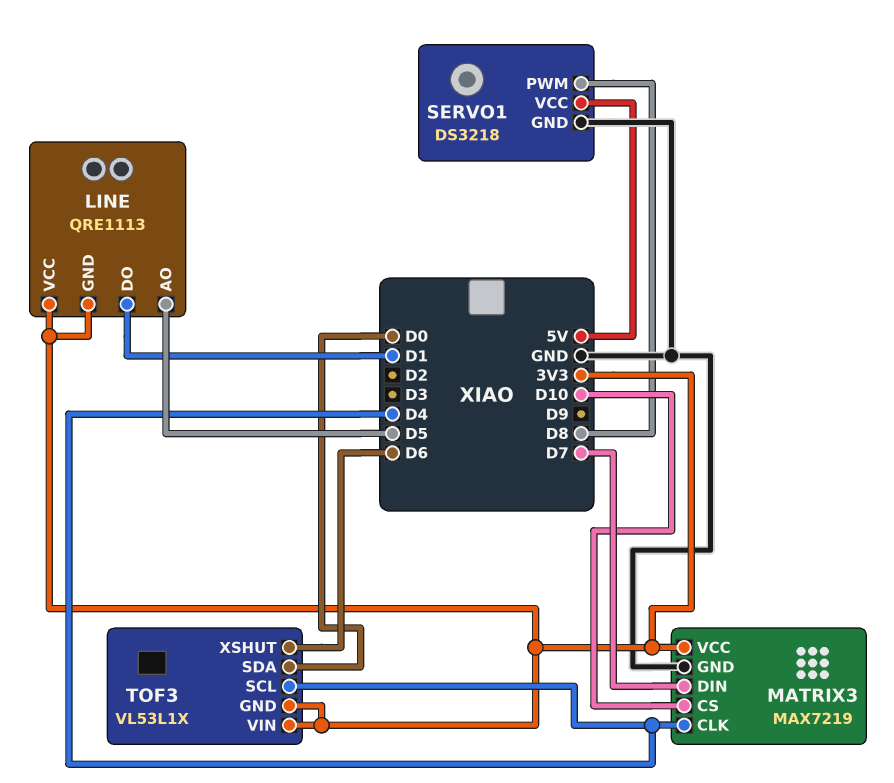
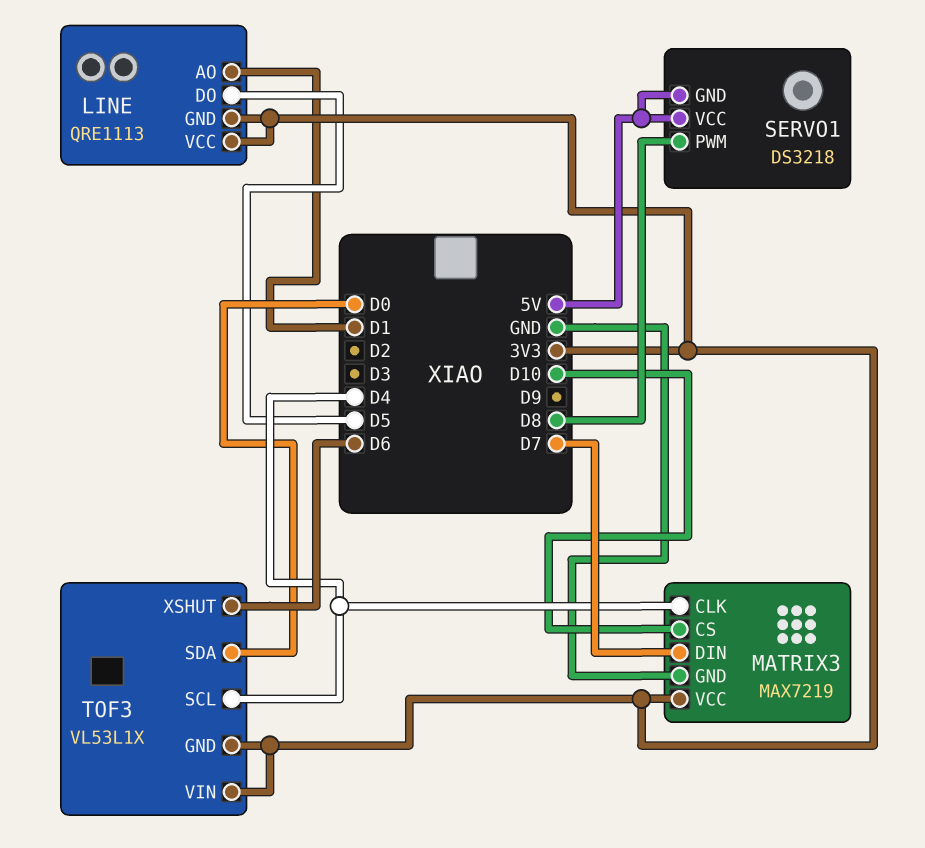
LINE pin AO: D5 -> D1
LINE pin DO: D1 -> D5
SERVO1 pin GND: GND -> 5V

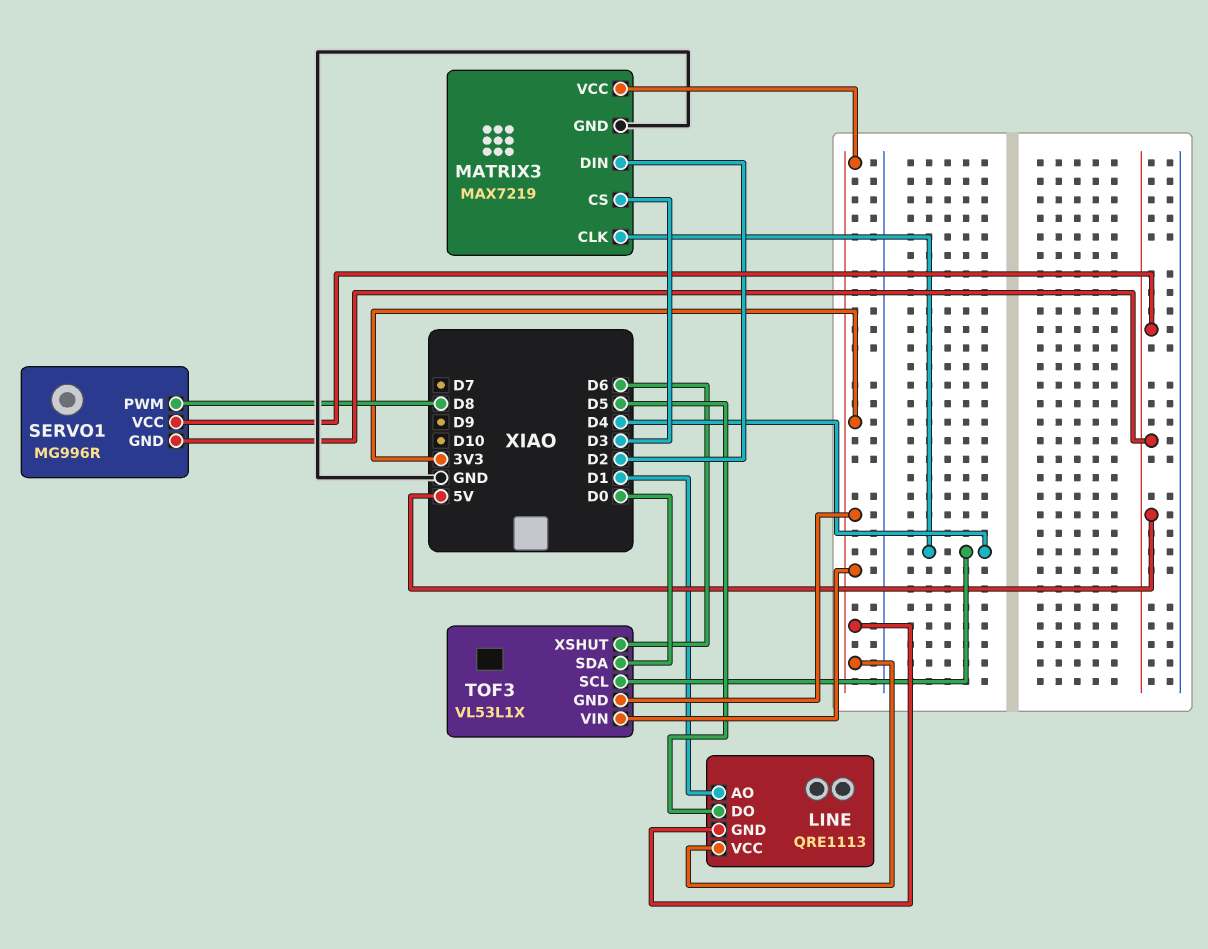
MATRIX3 pin CS: D10 -> D3
MATRIX3 pin DIN: D7 -> D2
SERVO1: DS3218 -> MG996R

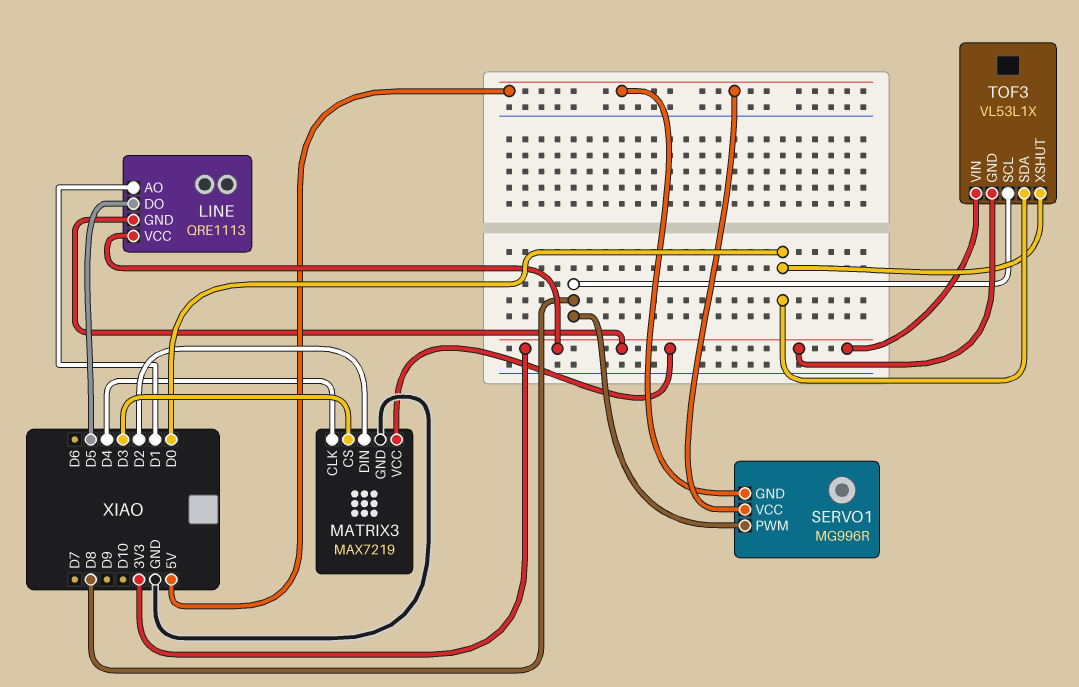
TOF3 pin SCL: D4 -> D8
TOF3 pin XSHUT: D6 -> D0

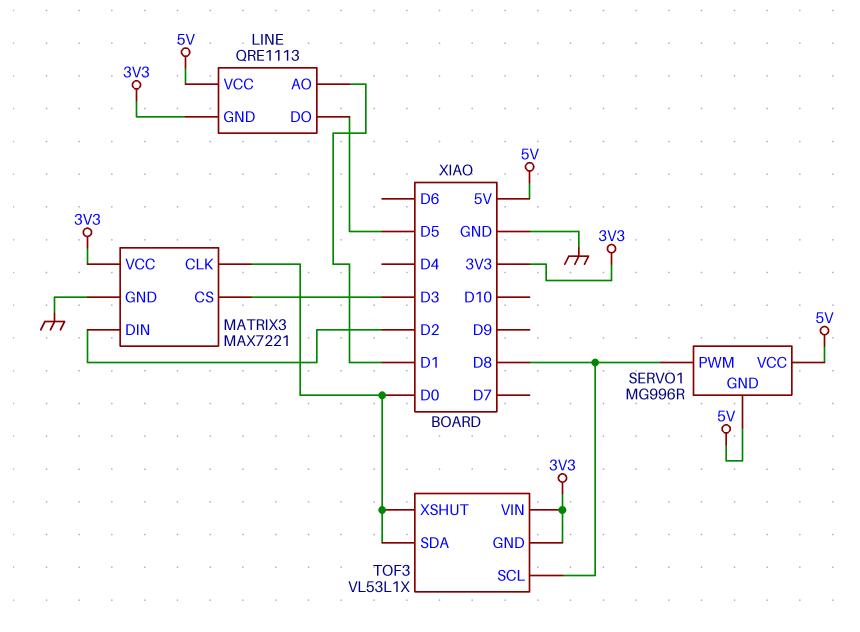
LINE pin VCC: 3V3 -> 5V
MATRIX3: MAX7219 -> MAX7221
MATRIX3 pin CLK: D4 -> D0

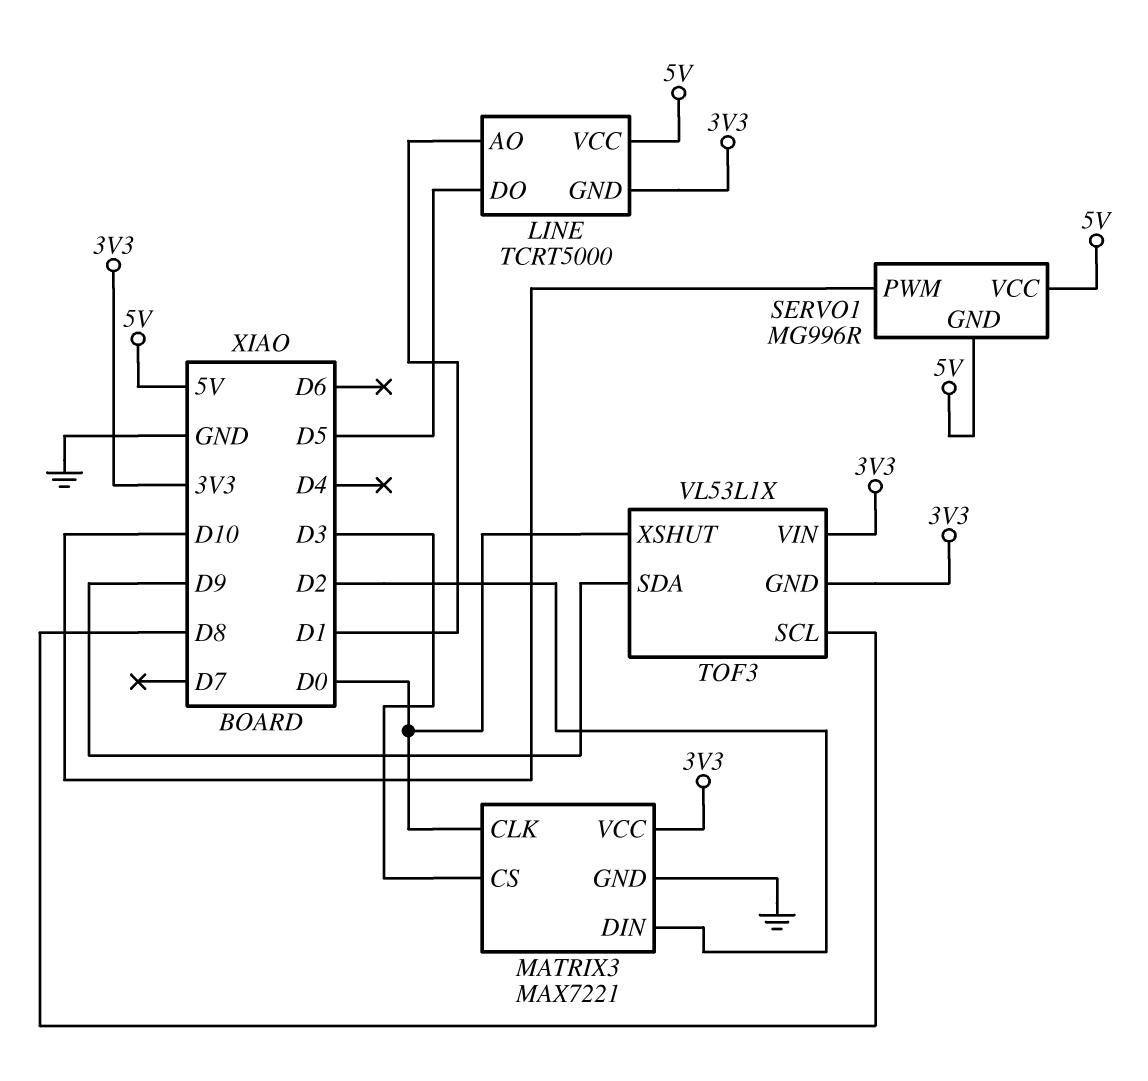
LINE: QRE1113 -> TCRT5000
SERVO1 pin PWM: D8 -> D10
TOF3 pin SDA: D0 -> D9

